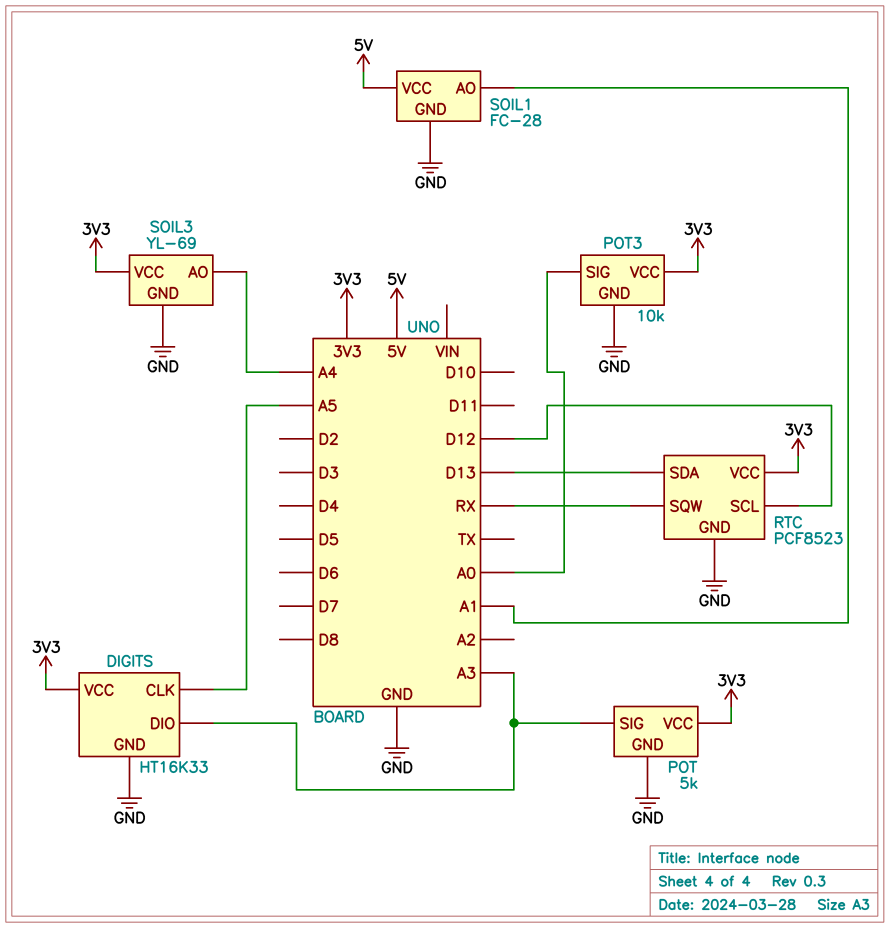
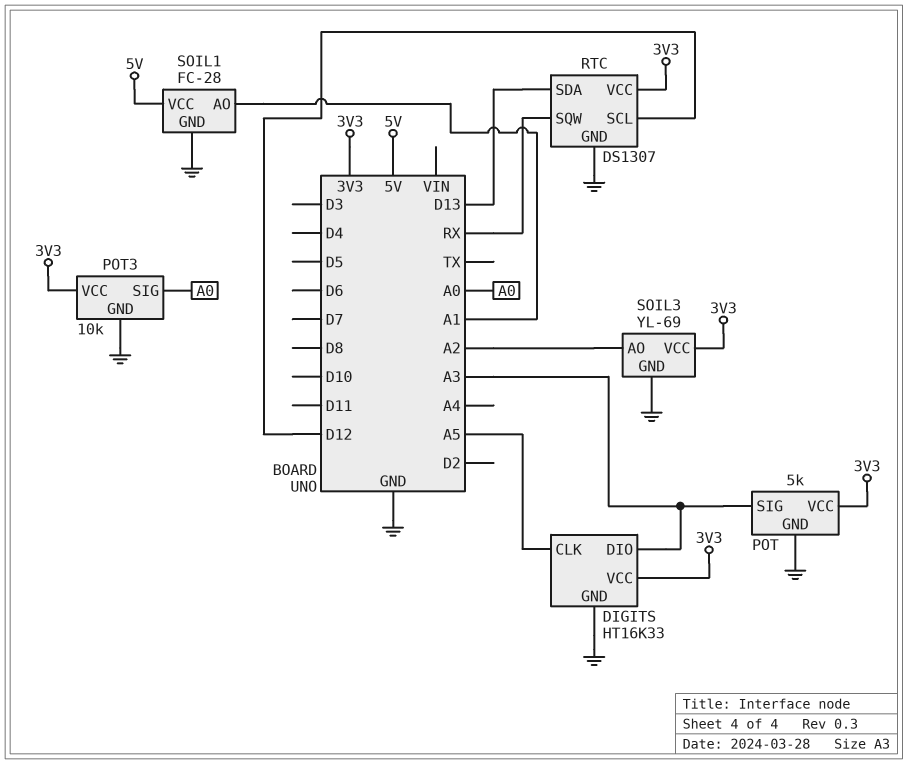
RTC: PCF8523 -> DS1307
SOIL3 pin AO: A4 -> A2

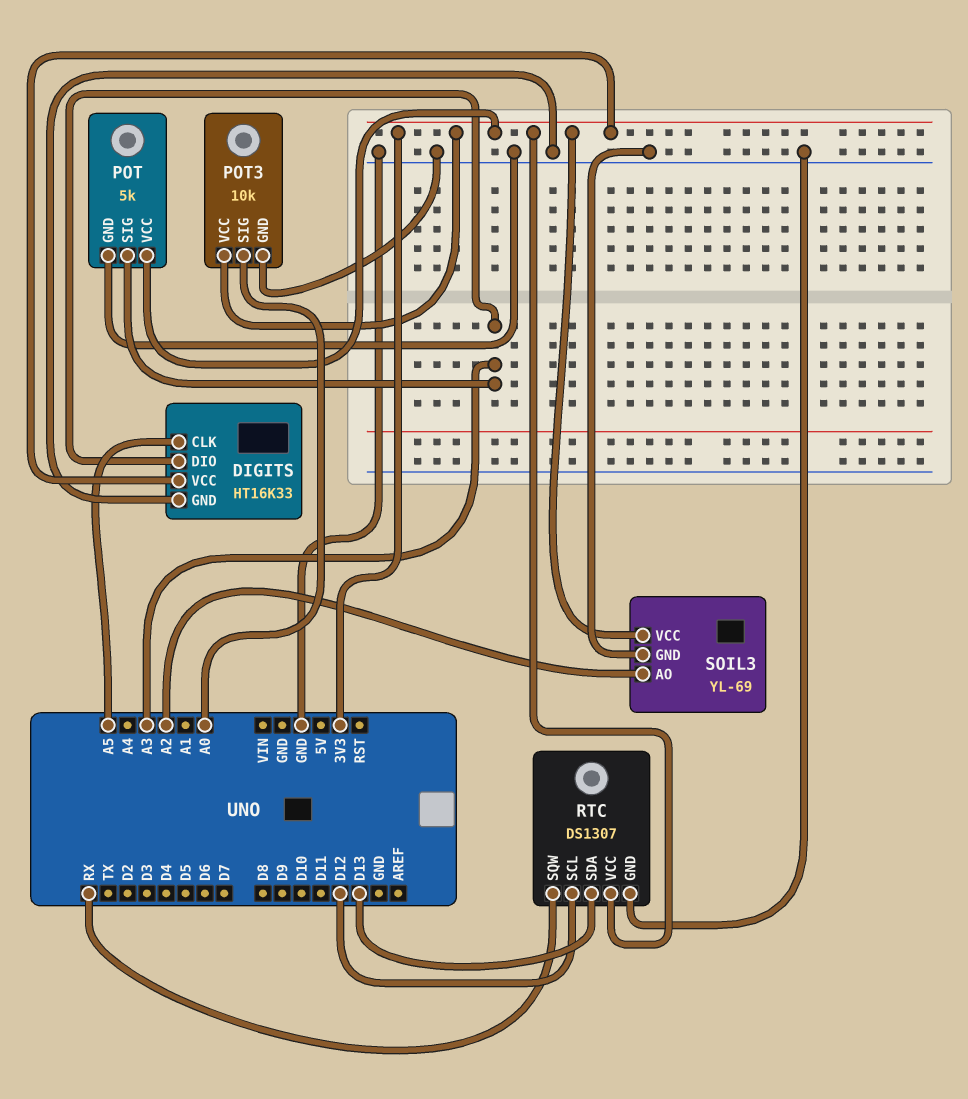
SOIL1: FC-28 -> none
SOIL1 pin AO: A1 -> none
SOIL1 pin GND: GND -> none
SOIL1 pin VCC: 5V -> none

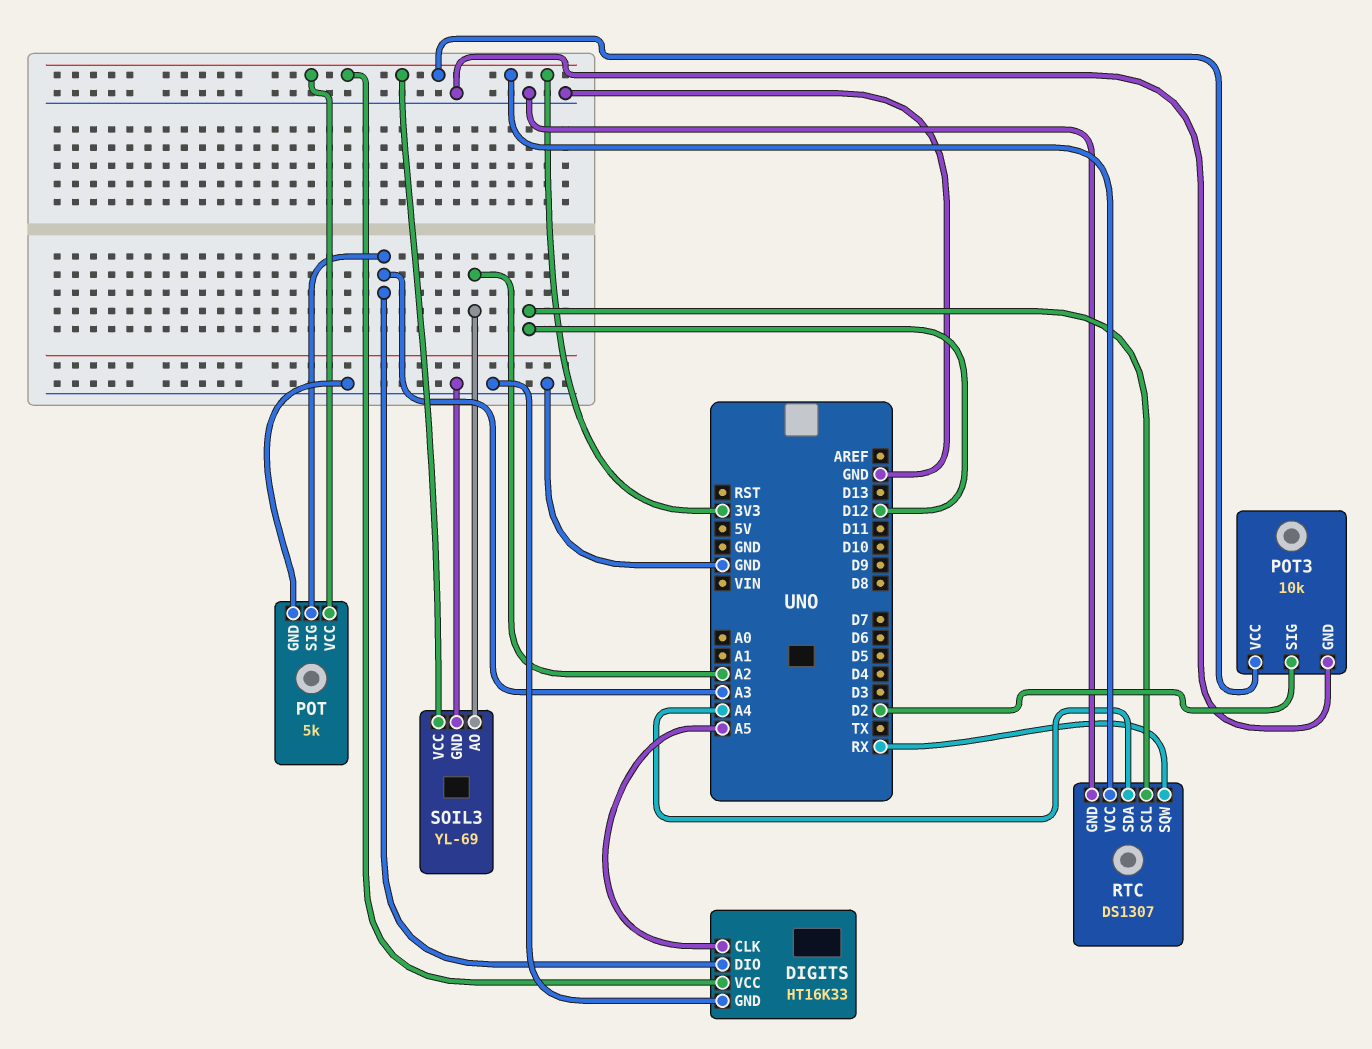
POT3 pin SIG: A0 -> D2
RTC pin SDA: D13 -> A4

